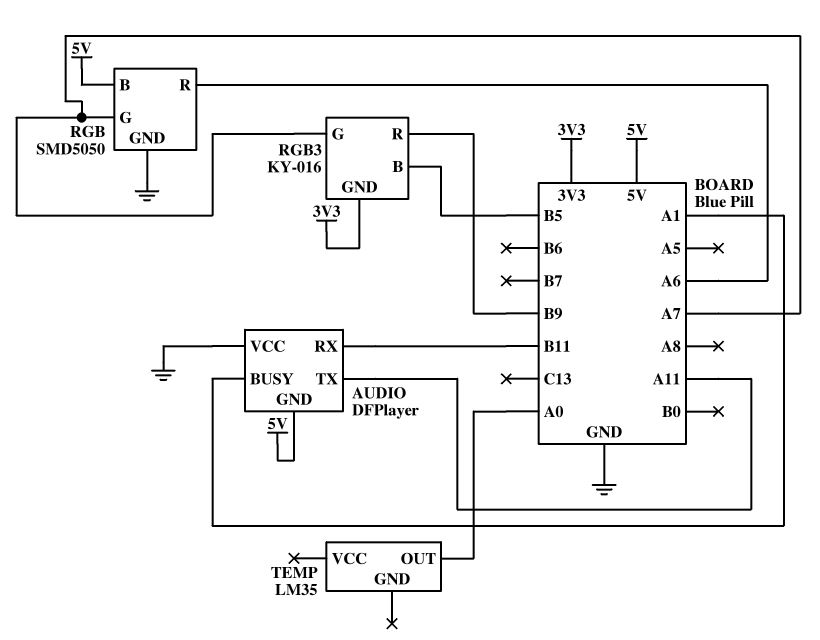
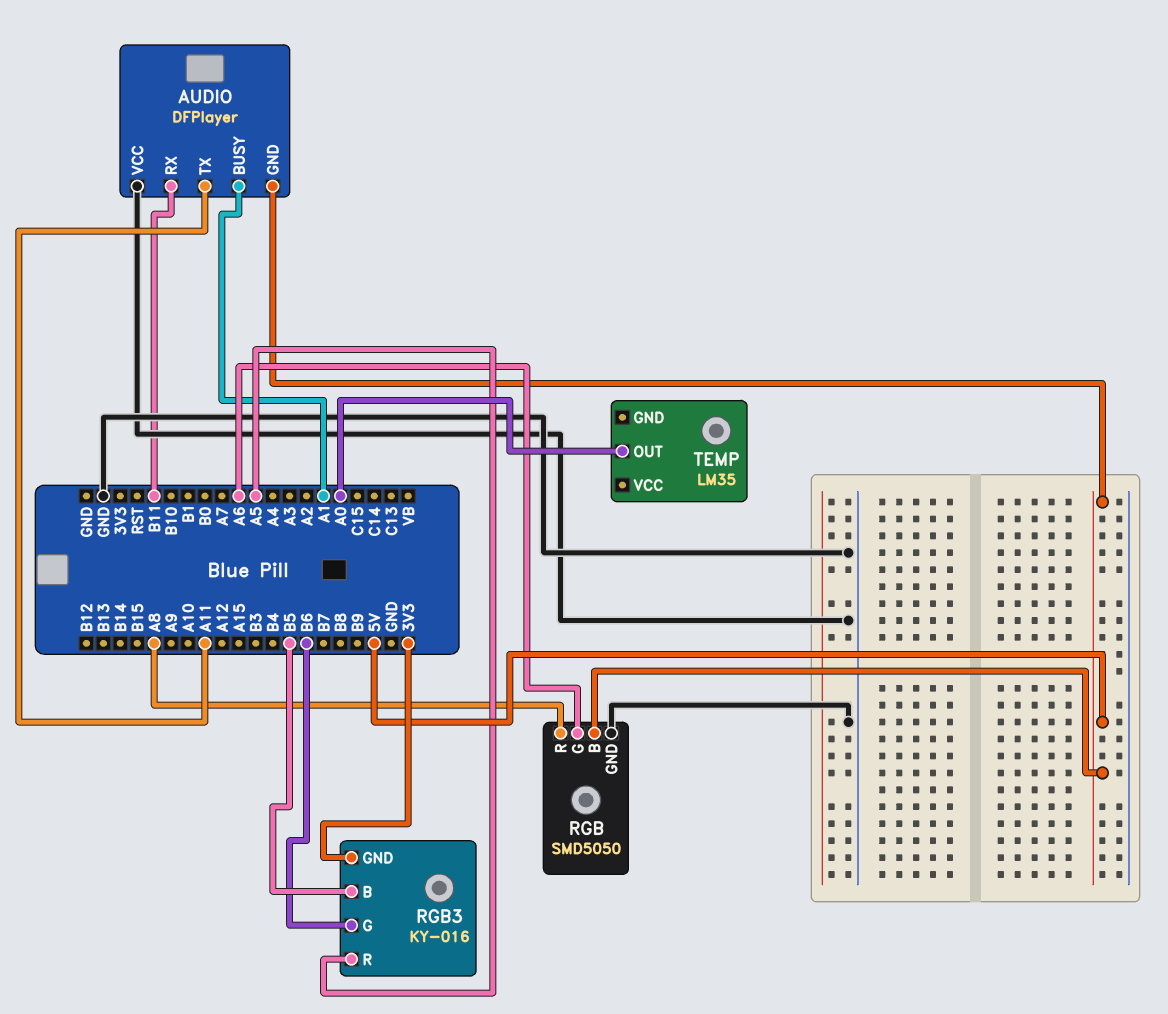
RGB pin G: A7 -> A6
RGB pin R: A6 -> A8
RGB3 pin G: A7 -> B6
RGB3 pin R: B9 -> A5

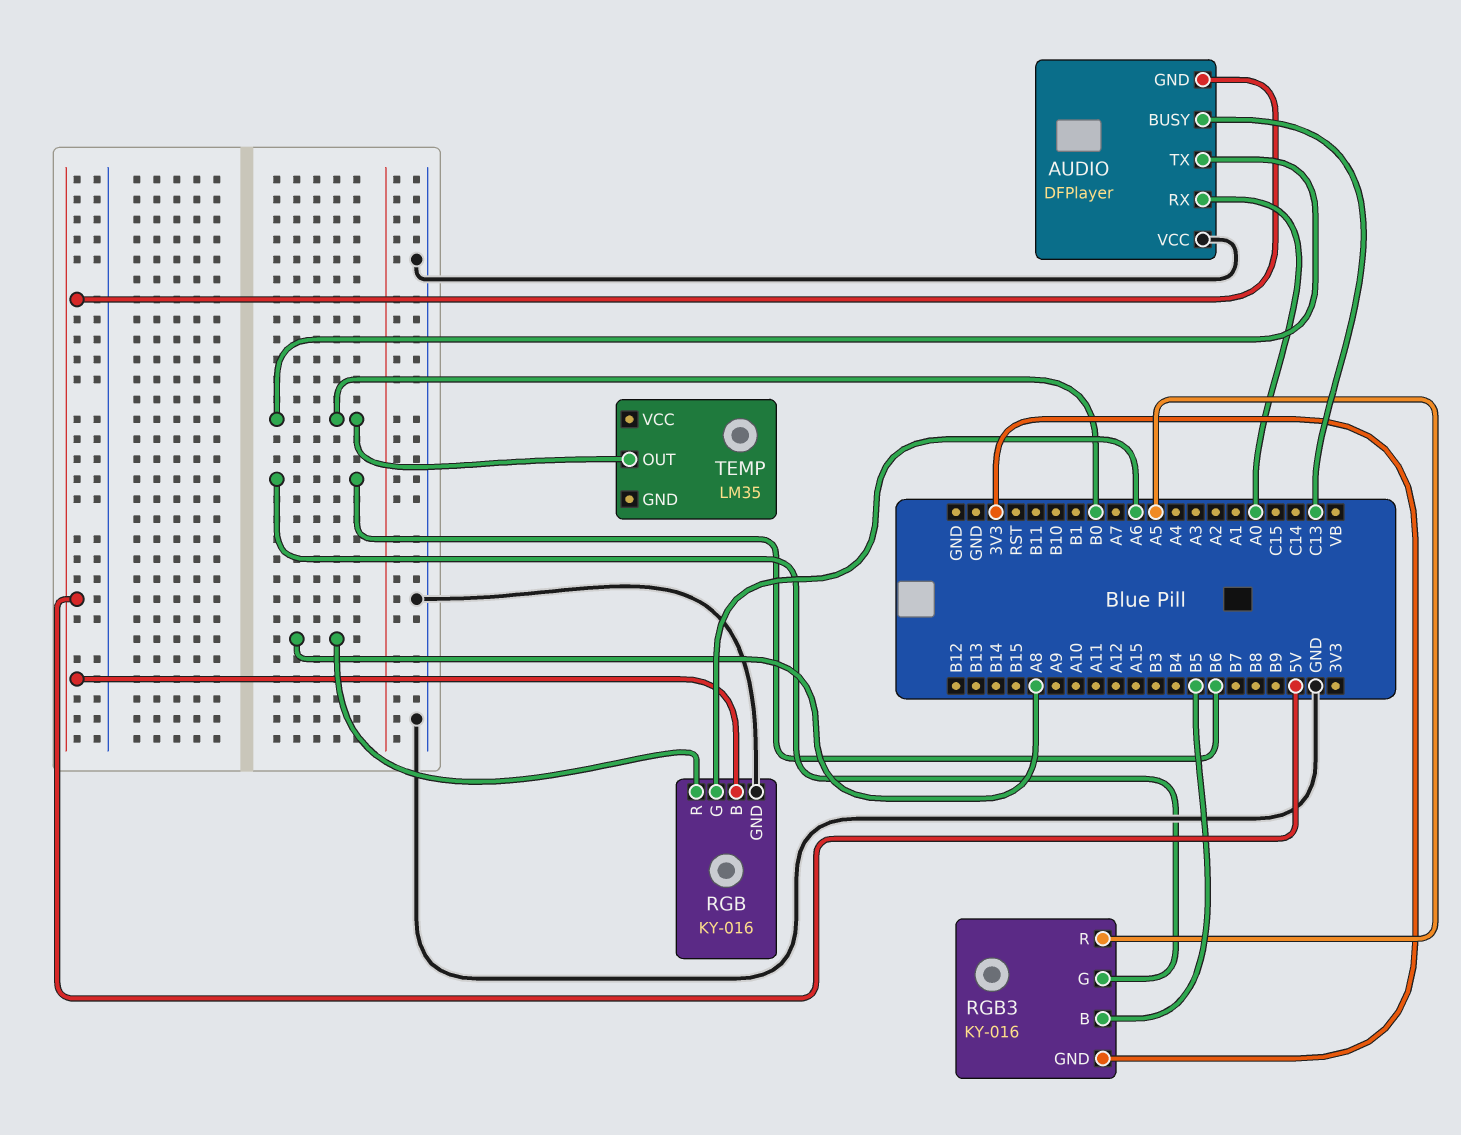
AUDIO pin BUSY: A1 -> C13
AUDIO pin RX: B11 -> A0
AUDIO pin TX: A11 -> B0
RGB: SMD5050 -> KY-016
TEMP pin OUT: A0 -> B0

